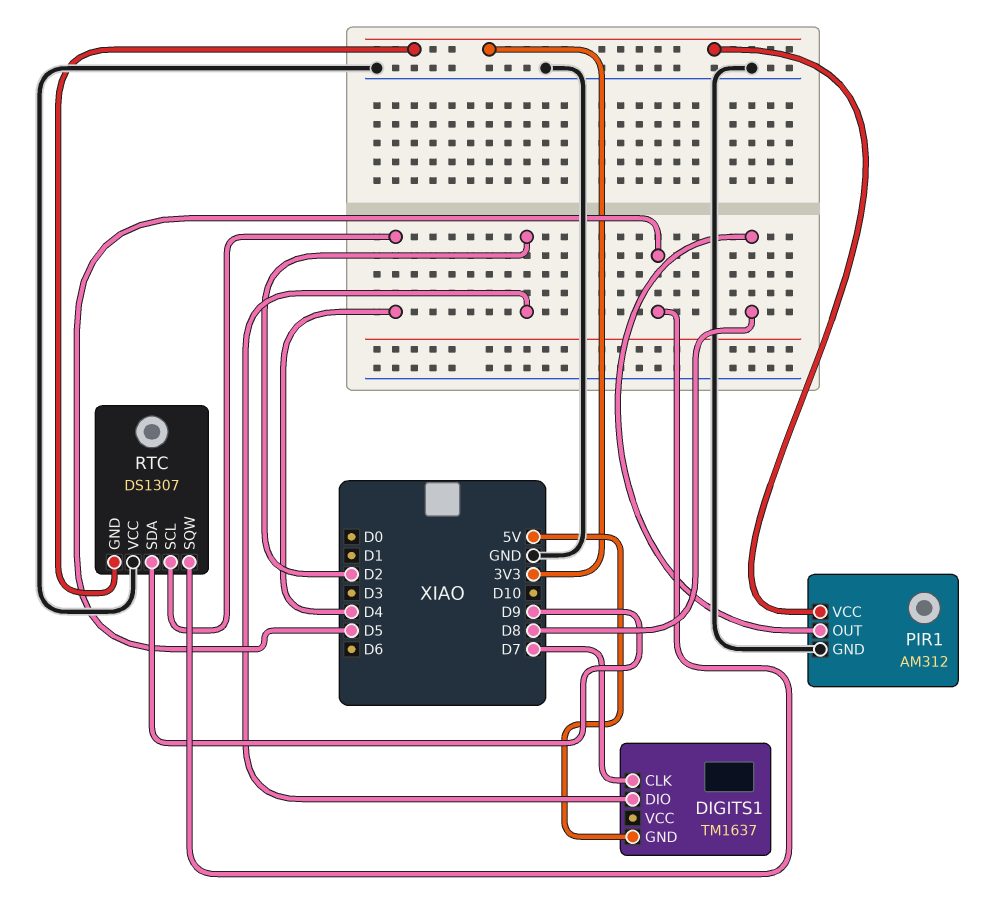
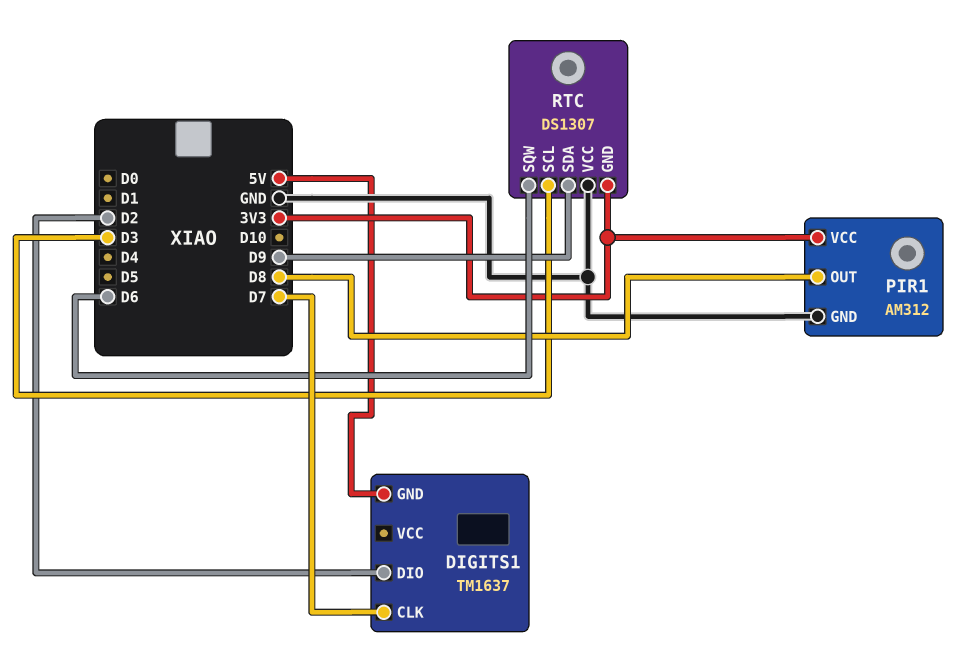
RTC pin SCL: D4 -> D3
RTC pin SQW: D5 -> D6

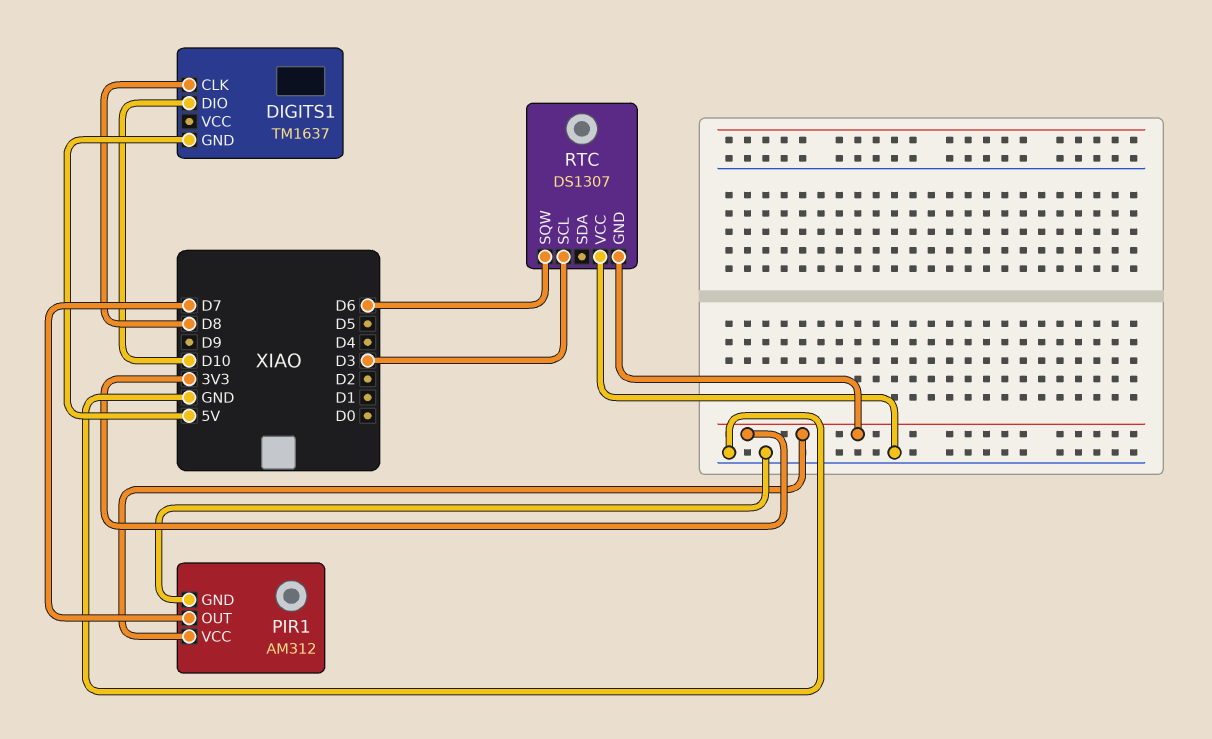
DIGITS1 pin CLK: D7 -> D8
DIGITS1 pin DIO: D2 -> D10
PIR1 pin OUT: D8 -> D7
RTC pin SDA: D9 -> none

